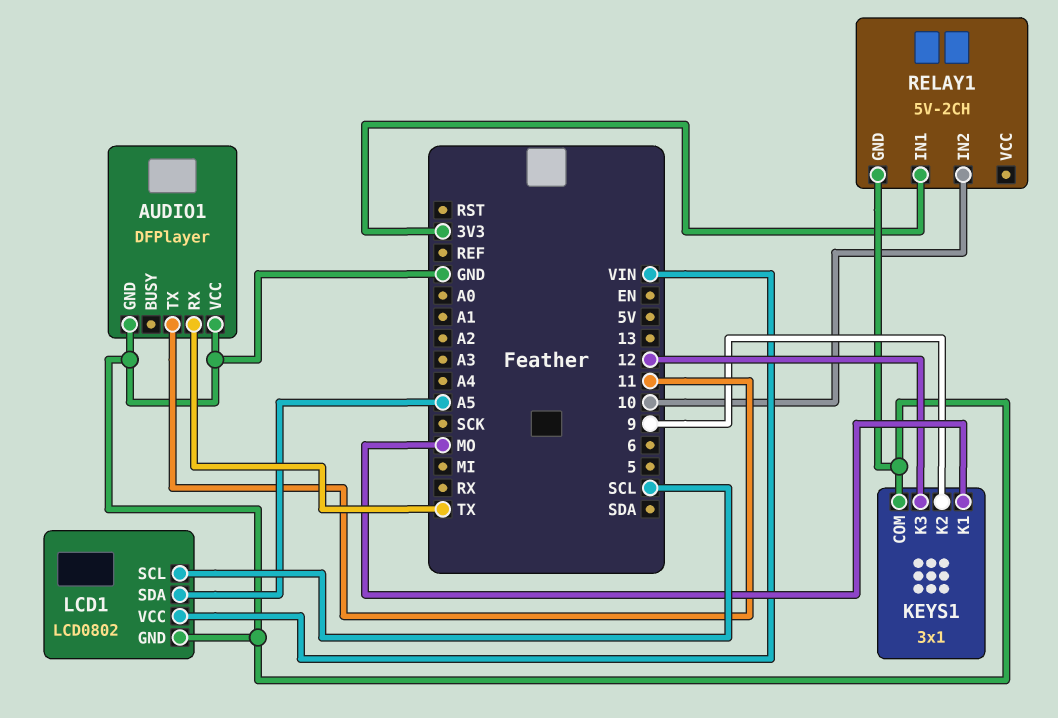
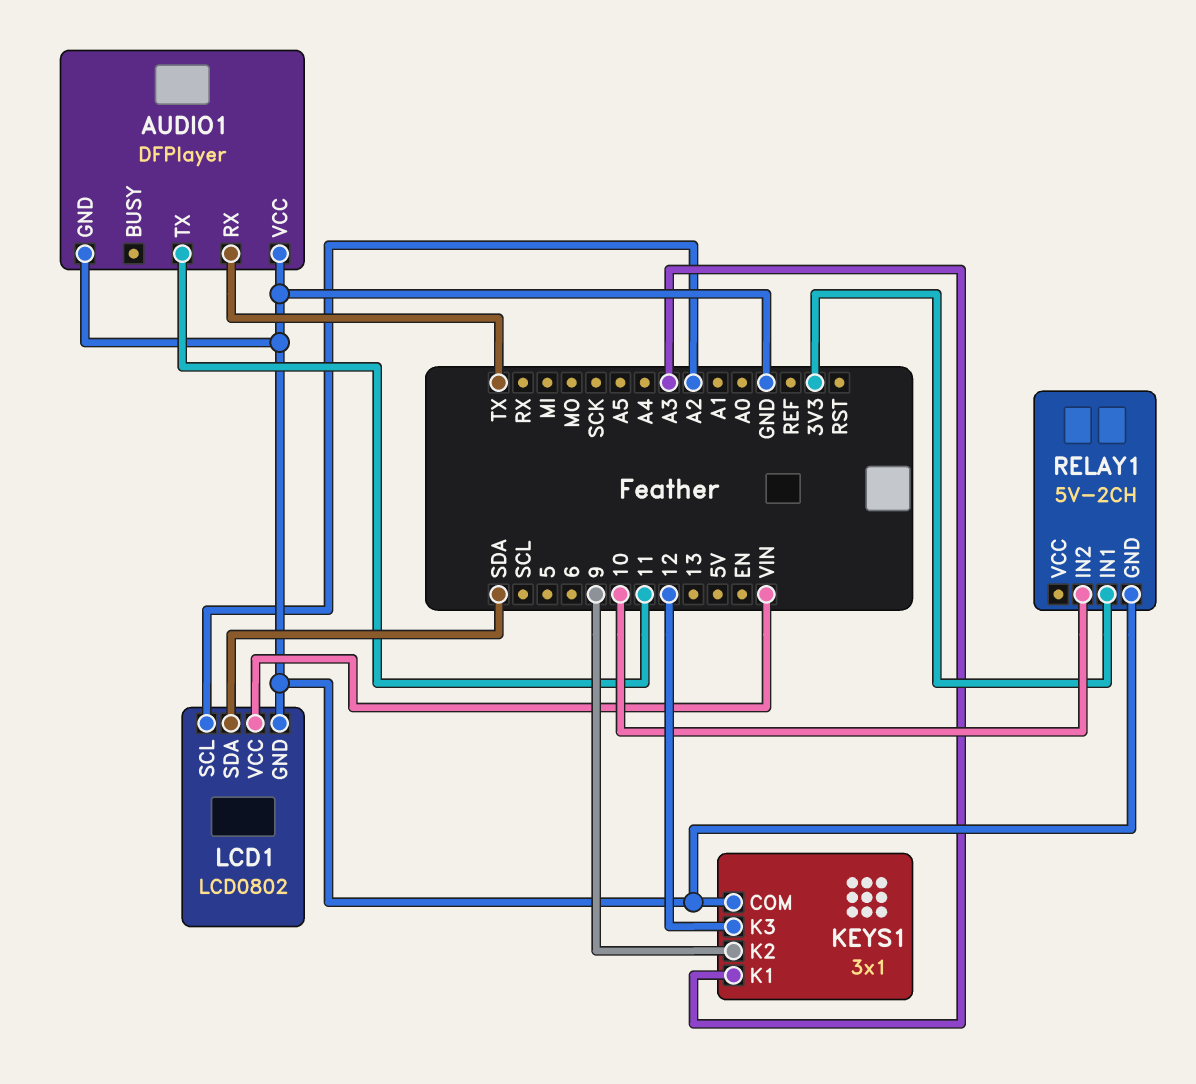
KEYS1 pin K1: MO -> A3
LCD1 pin SCL: SCL -> A2
LCD1 pin SDA: A5 -> SDA

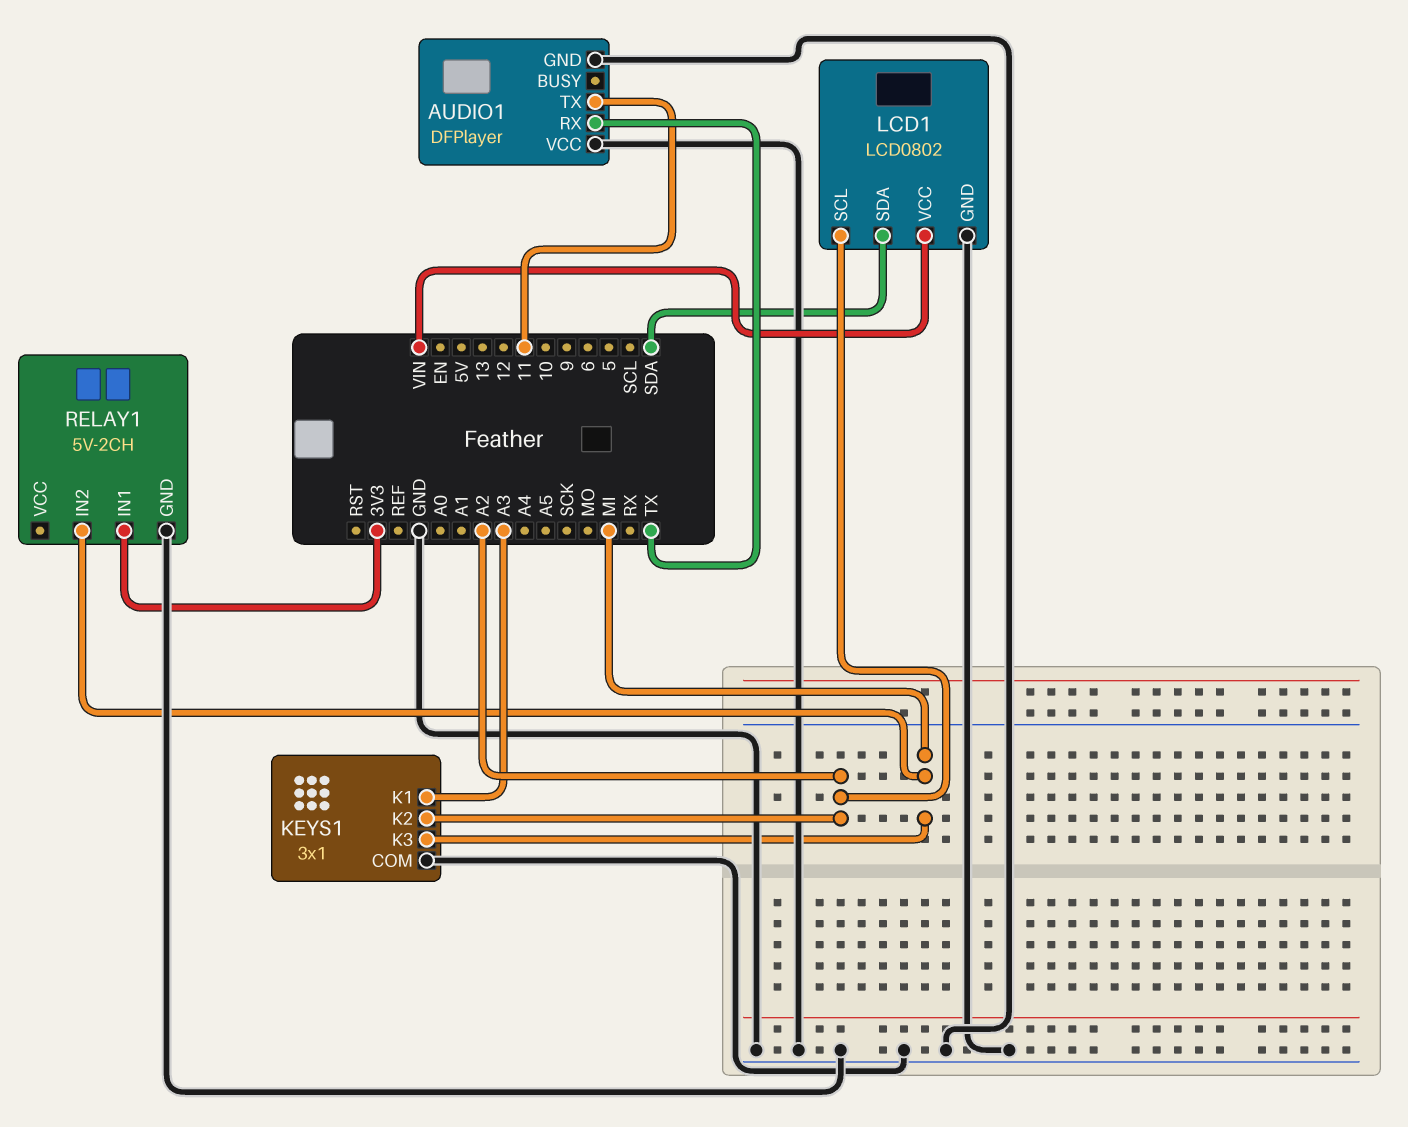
KEYS1 pin K2: 9 -> A2
KEYS1 pin K3: 12 -> MI
RELAY1 pin IN2: 10 -> MI

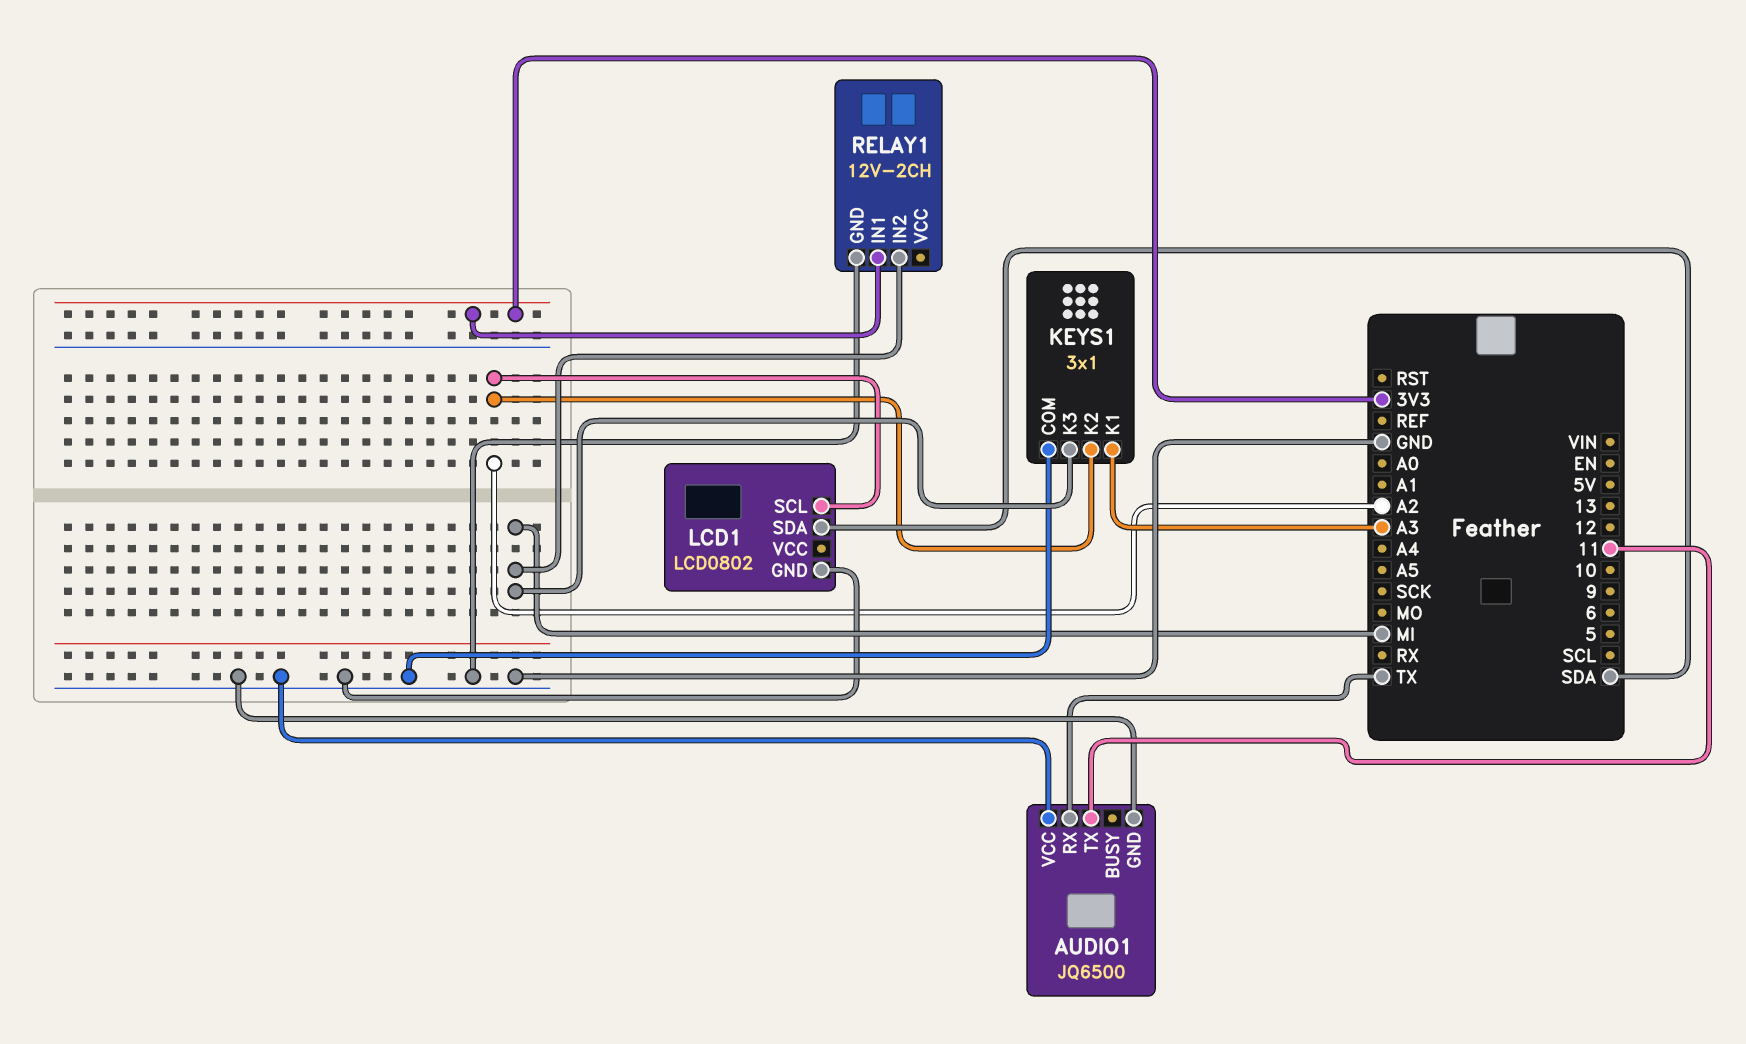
AUDIO1: DFPlayer -> JQ6500
LCD1 pin VCC: VIN -> none
RELAY1: 5V-2CH -> 12V-2CH

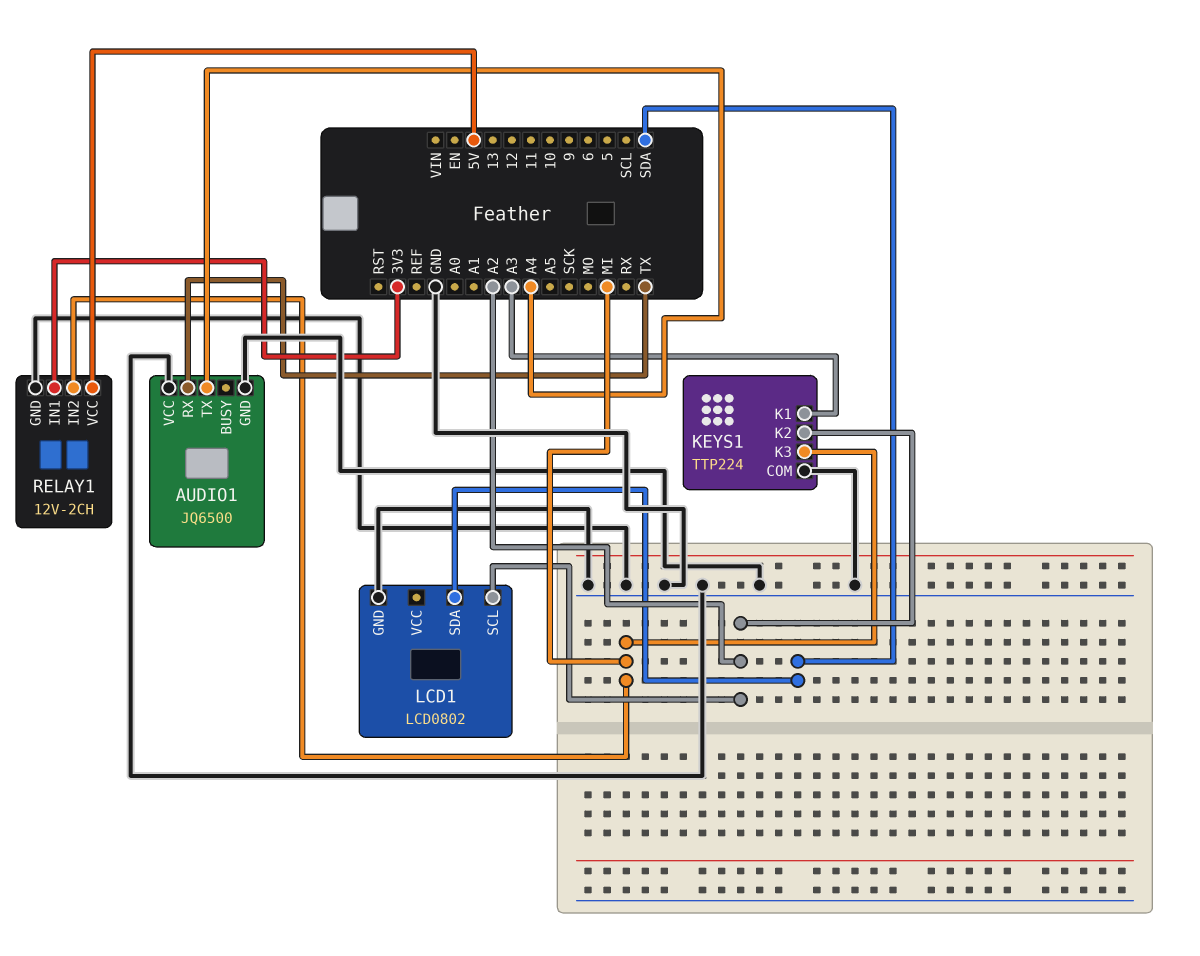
AUDIO1 pin TX: 11 -> A4
KEYS1: 3x1 -> TTP224
RELAY1 pin VCC: none -> 5V

